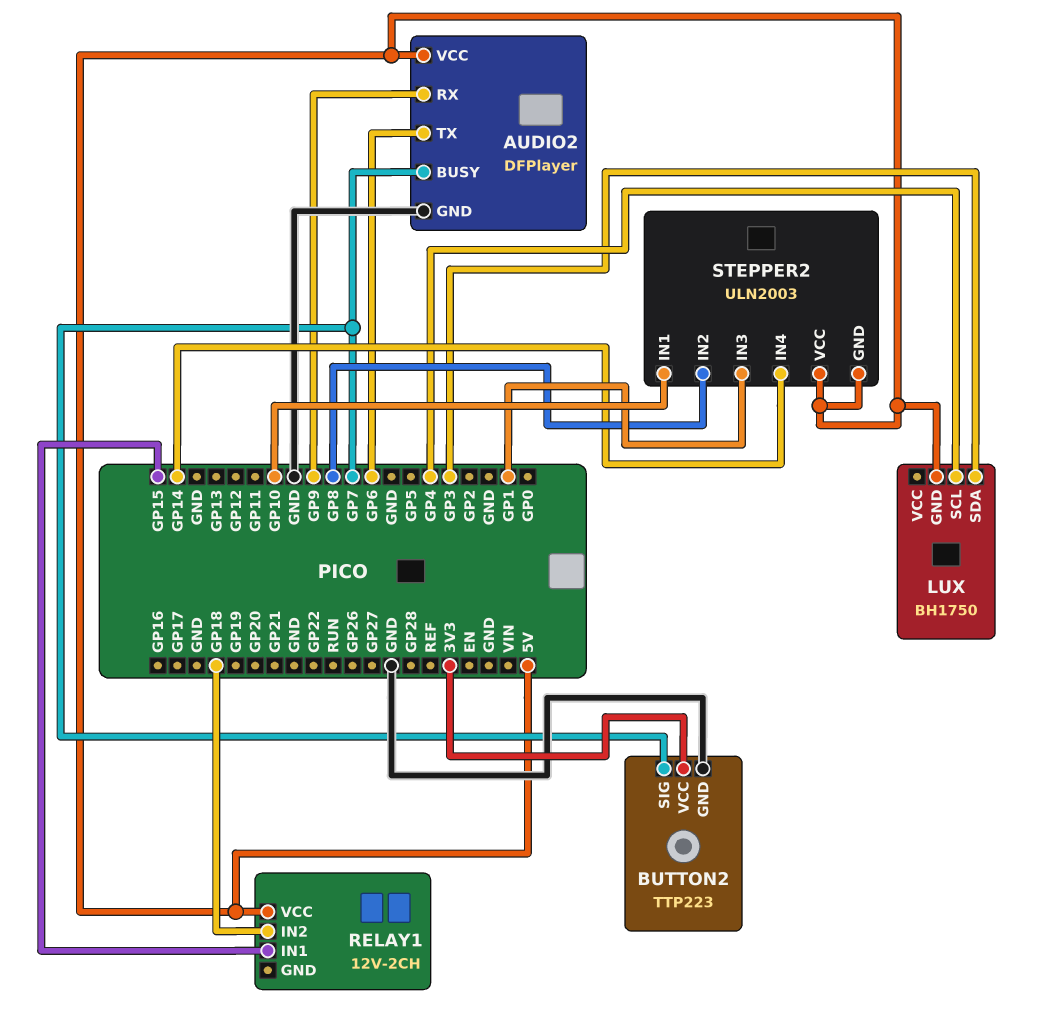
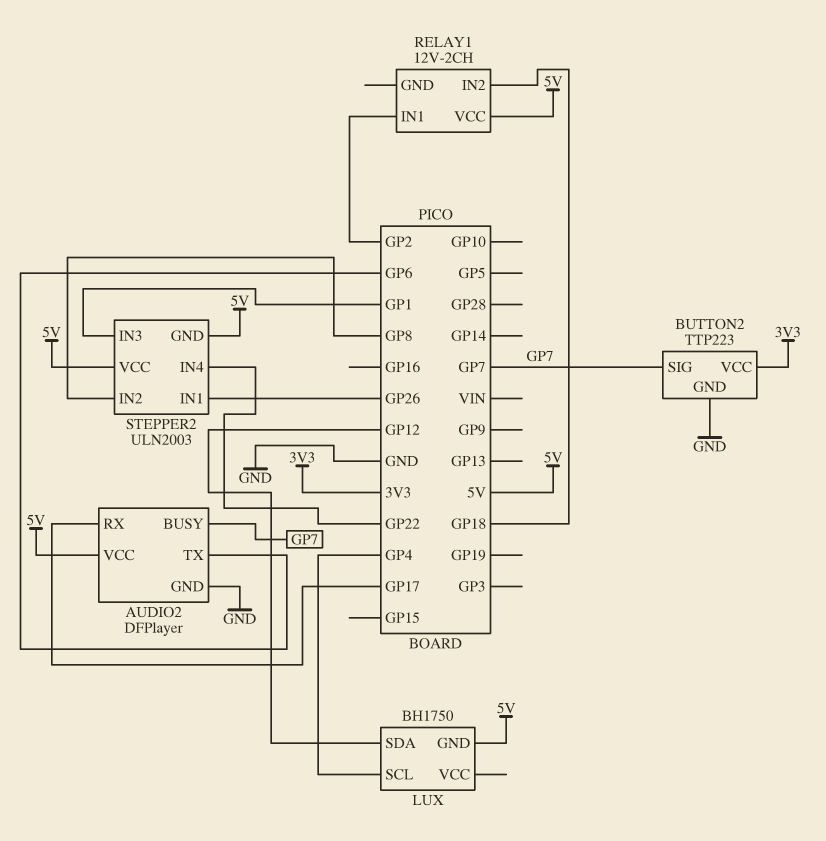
AUDIO2 pin RX: GP9 -> GP17
LUX pin SDA: GP3 -> GP12
RELAY1 pin IN1: GP15 -> GP2
STEPPER2 pin IN1: GP10 -> GP26
STEPPER2 pin IN4: GP14 -> GP22

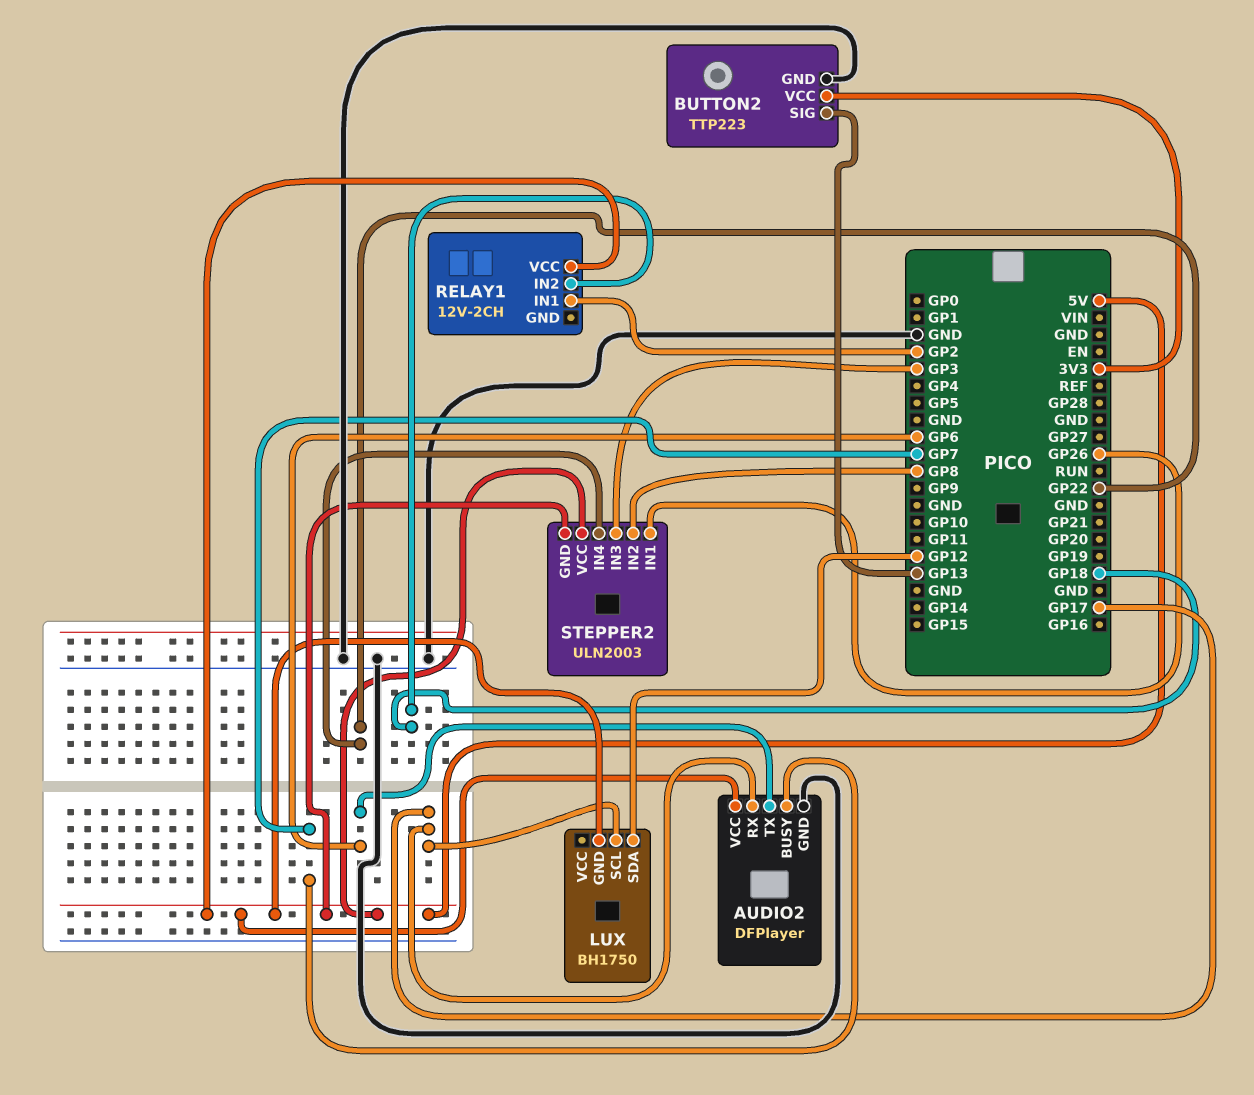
BUTTON2 pin SIG: GP7 -> GP13
LUX pin SCL: GP4 -> GP17
STEPPER2 pin IN3: GP1 -> GP3

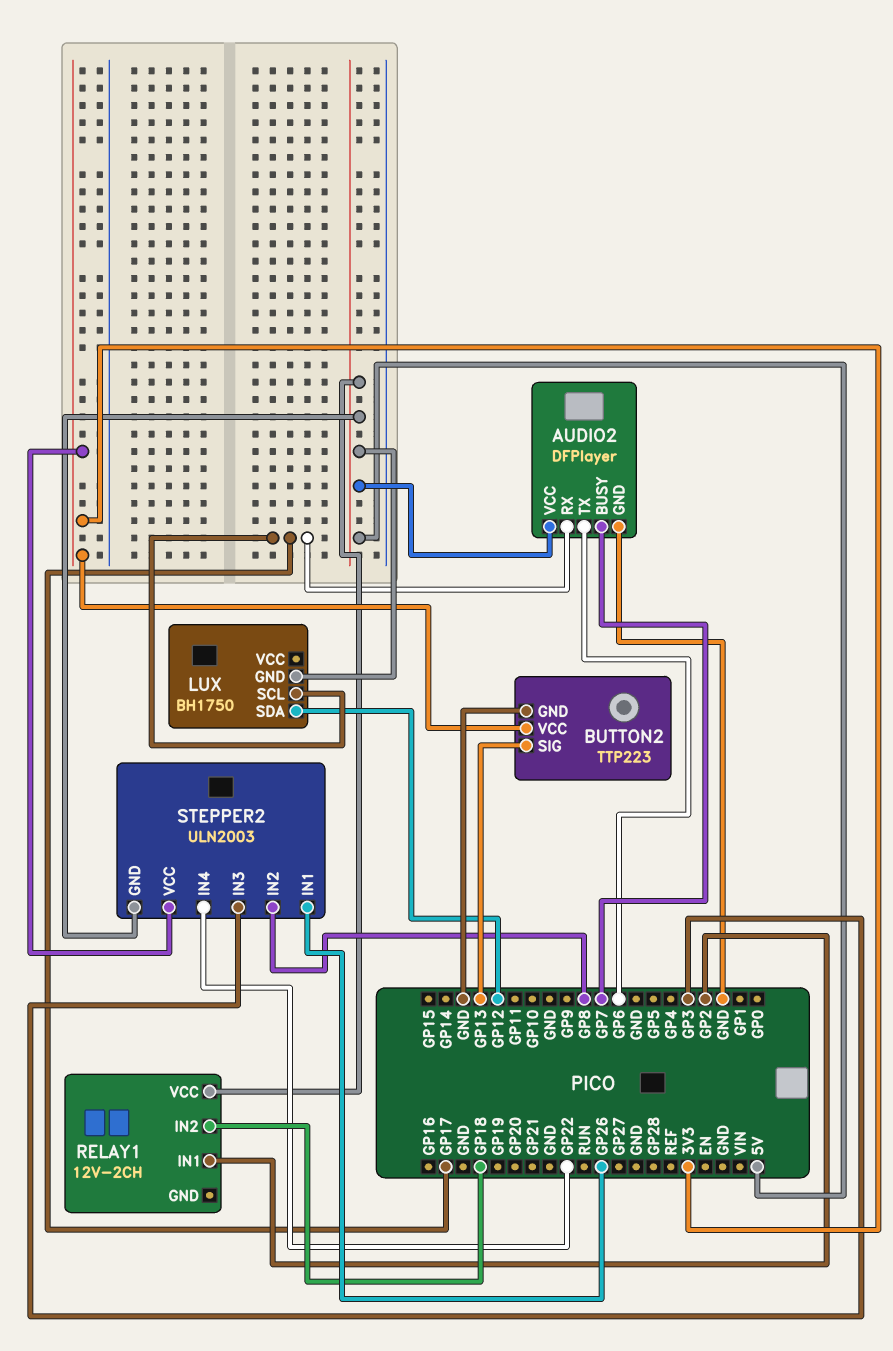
STEPPER2 pin VCC: 5V -> 3V3

